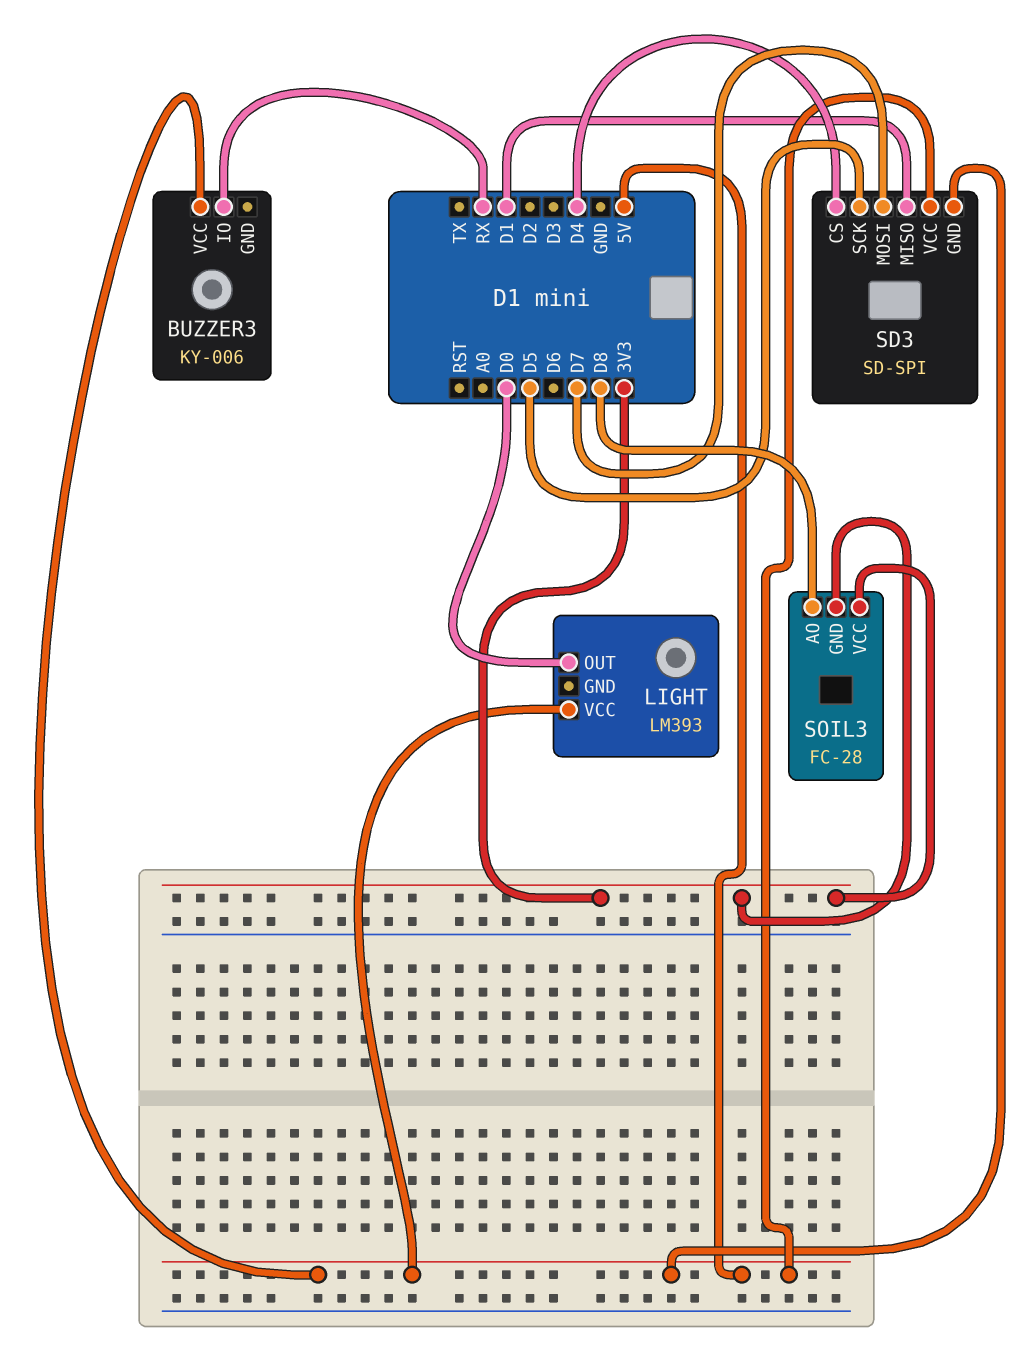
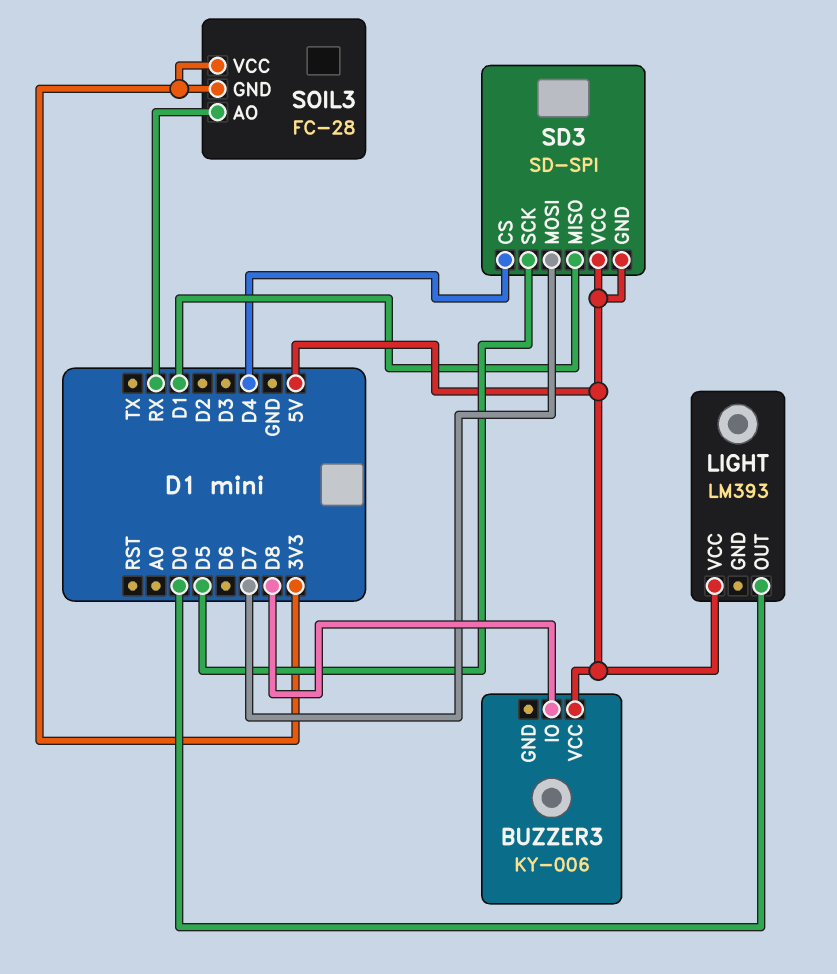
BUZZER3 pin IO: RX -> D8
SOIL3 pin AO: D8 -> RX

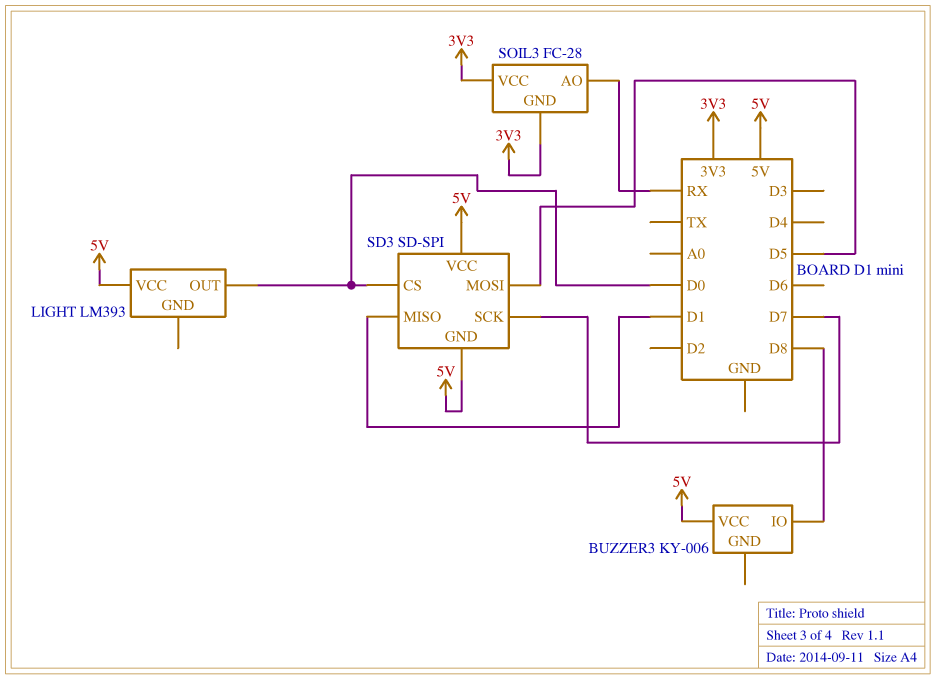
SD3 pin CS: D4 -> D0
SD3 pin MOSI: D7 -> D5
SD3 pin SCK: D5 -> D7

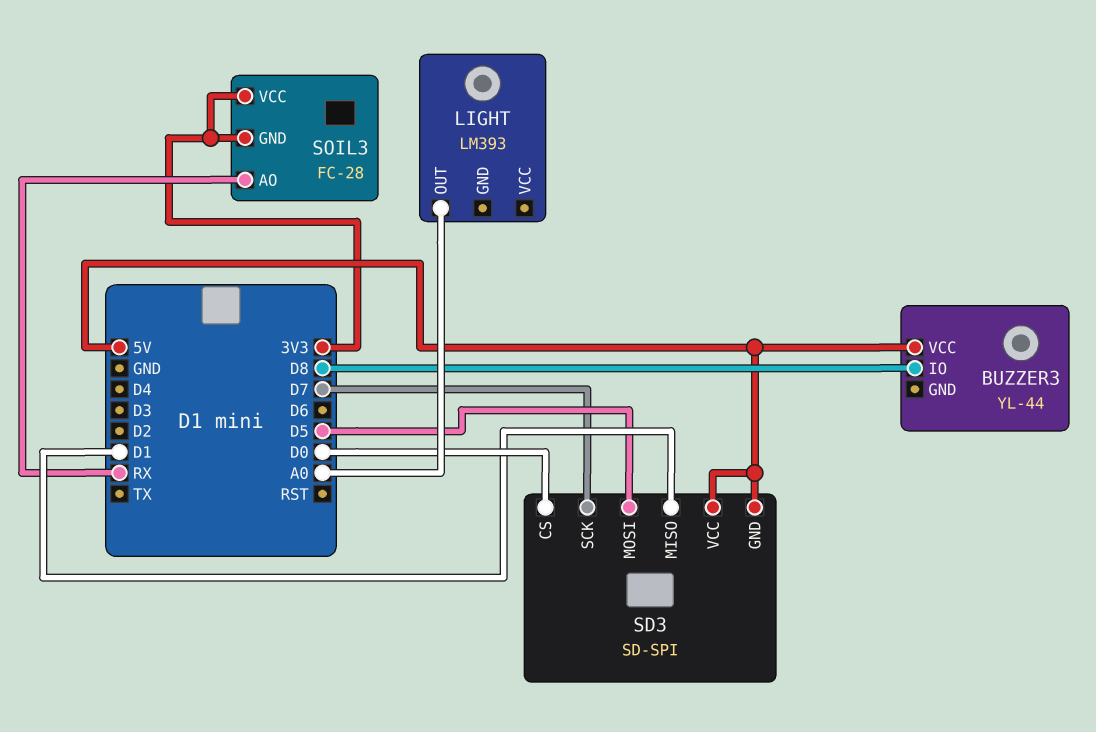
BUZZER3: KY-006 -> YL-44
LIGHT pin OUT: D0 -> A0
LIGHT pin VCC: 5V -> none

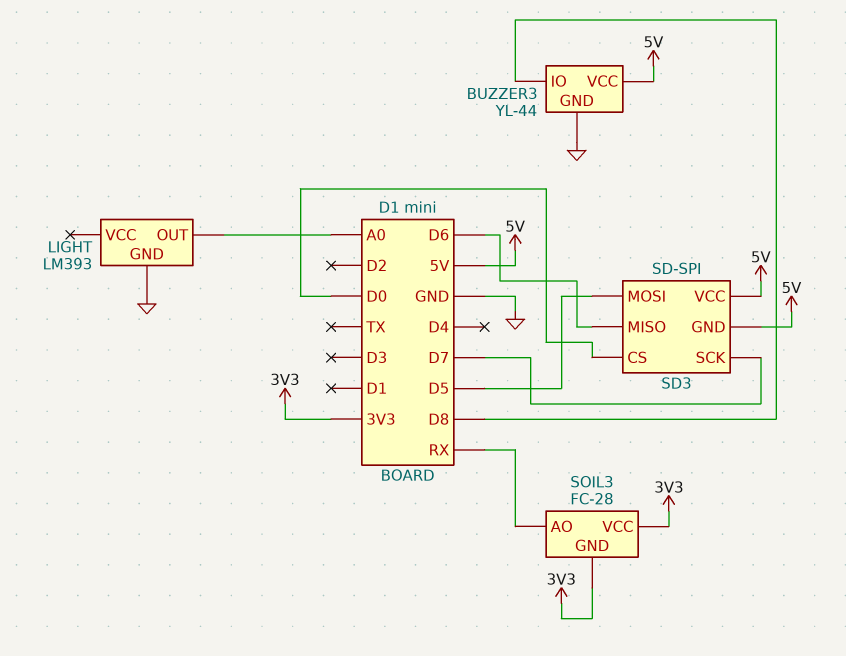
BUZZER3 pin GND: none -> GND
LIGHT pin GND: none -> GND
SD3 pin MISO: D1 -> D6

